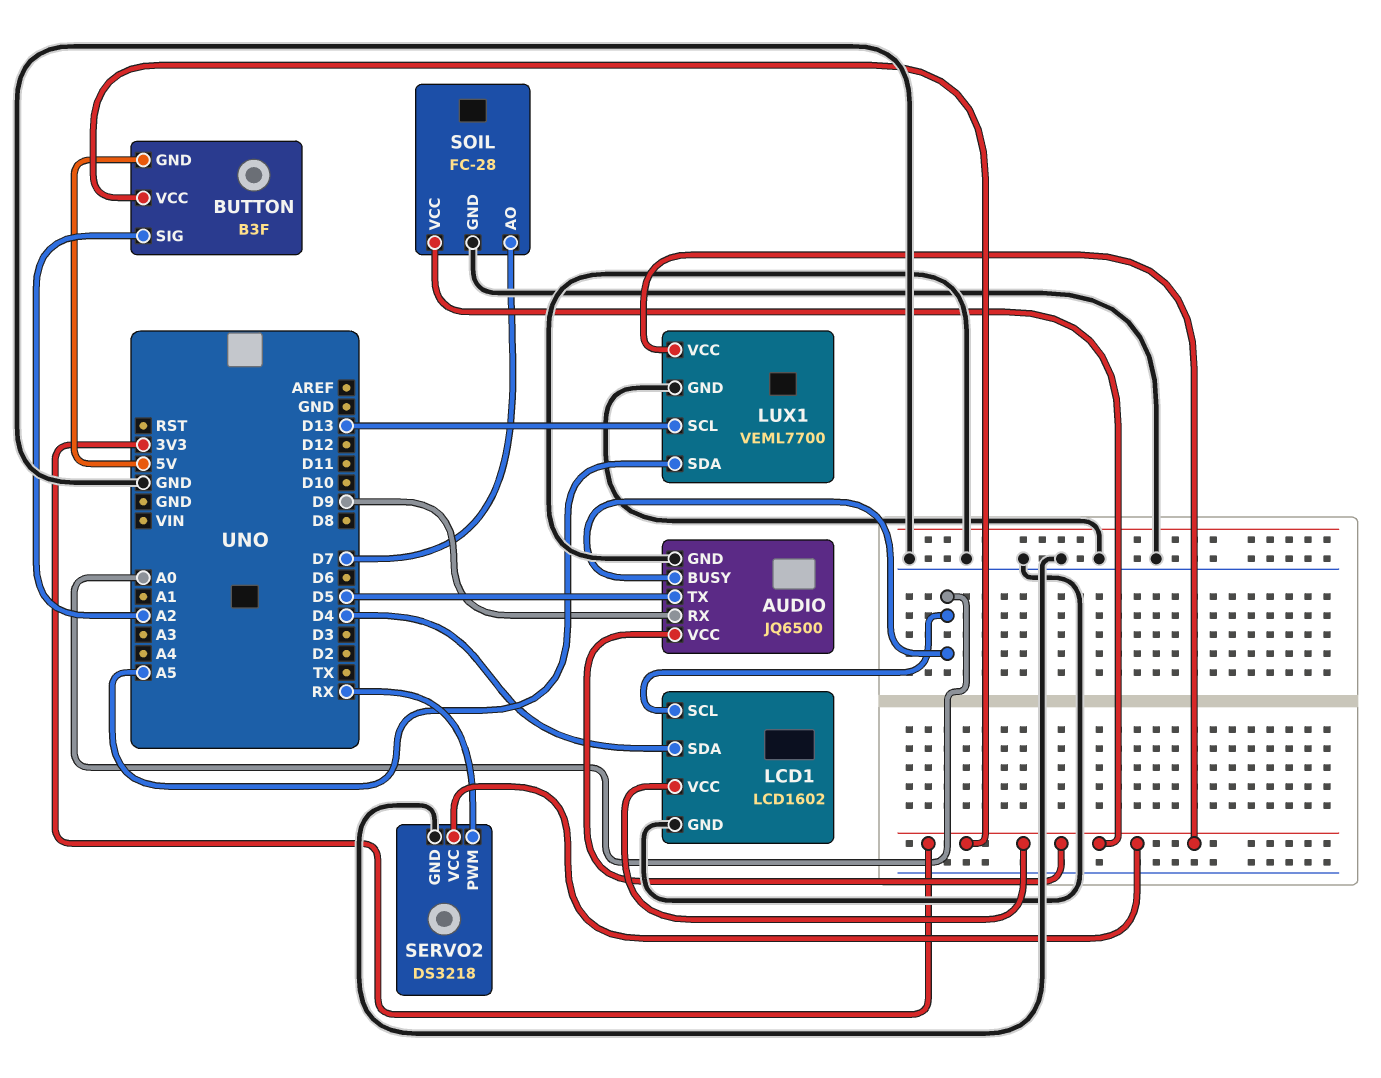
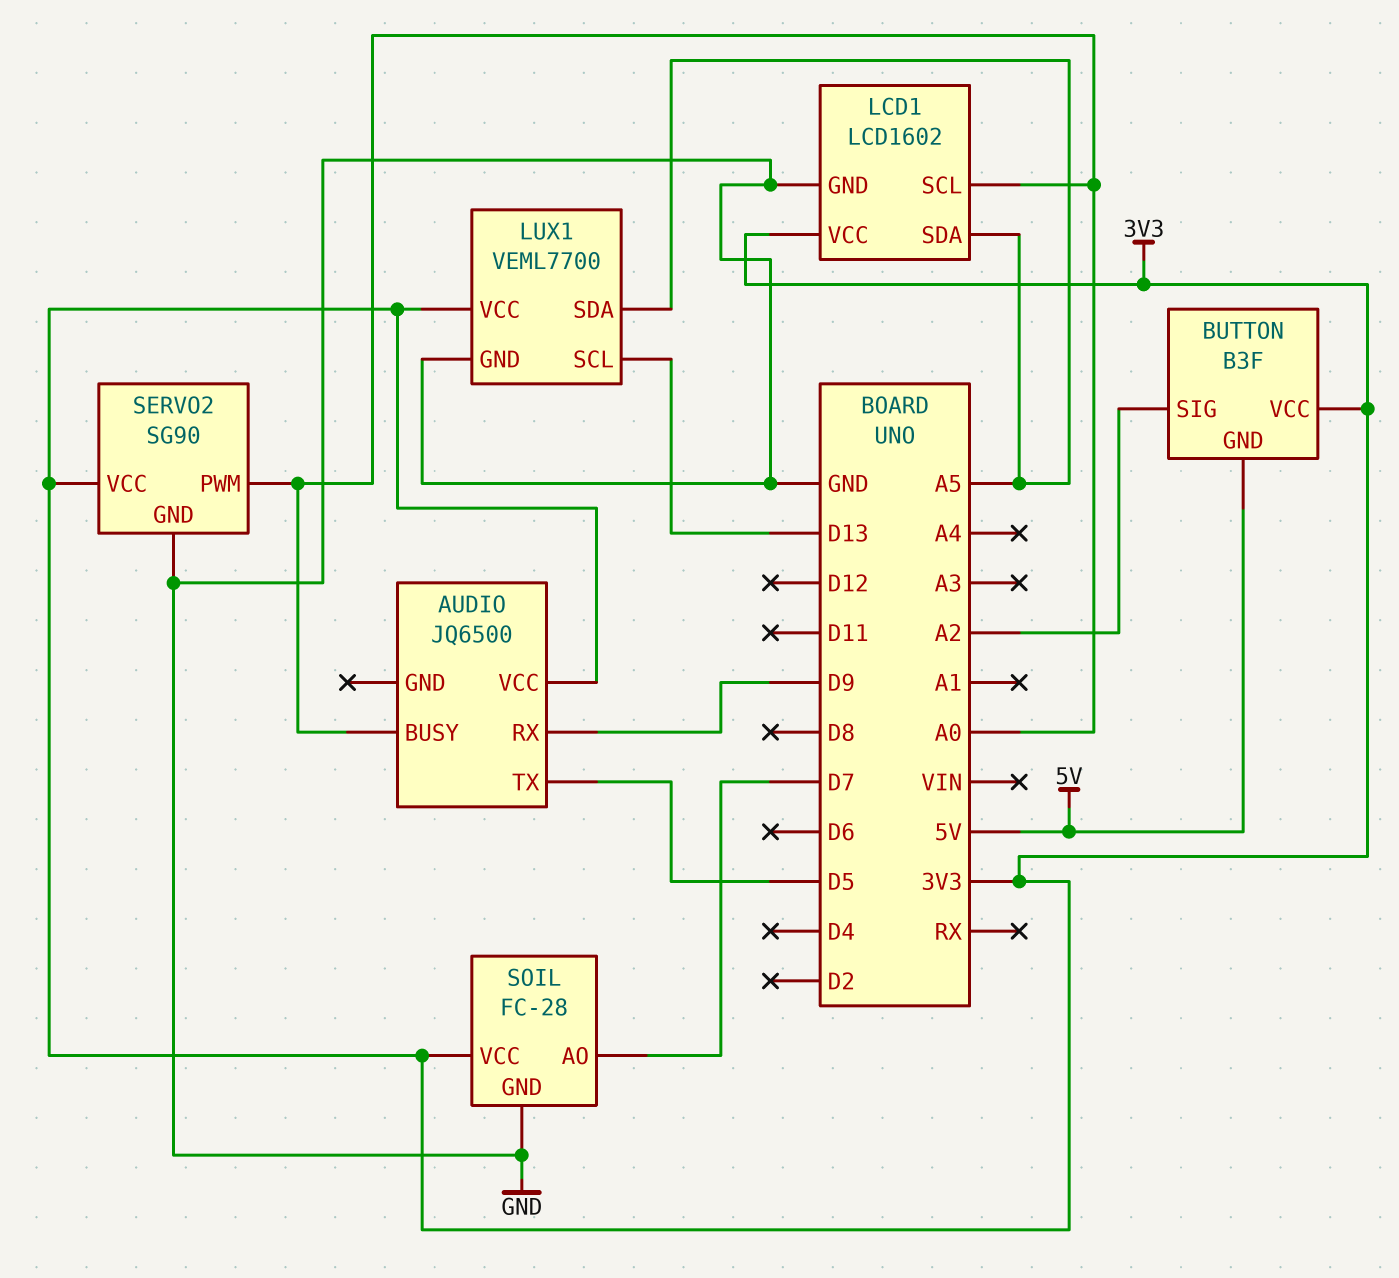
AUDIO pin GND: GND -> none
LCD1 pin SDA: D4 -> A5
SERVO2: DS3218 -> SG90
SERVO2 pin PWM: RX -> A0

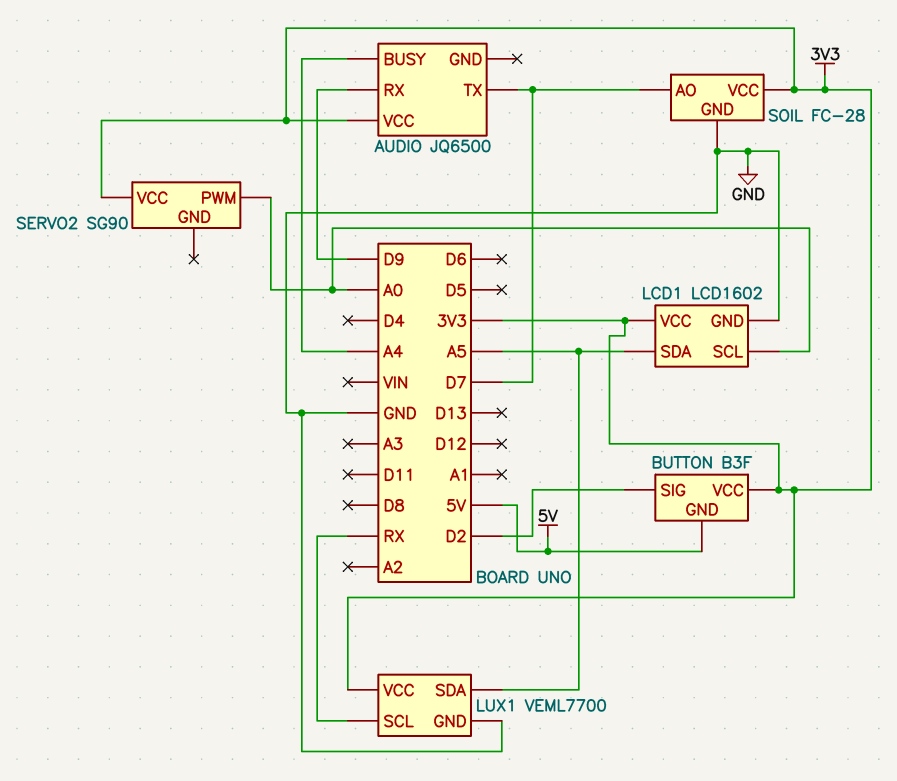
AUDIO pin BUSY: A0 -> A4
AUDIO pin TX: D5 -> D7
BUTTON pin SIG: A2 -> D2
LUX1 pin SCL: D13 -> RX
SERVO2 pin GND: GND -> none

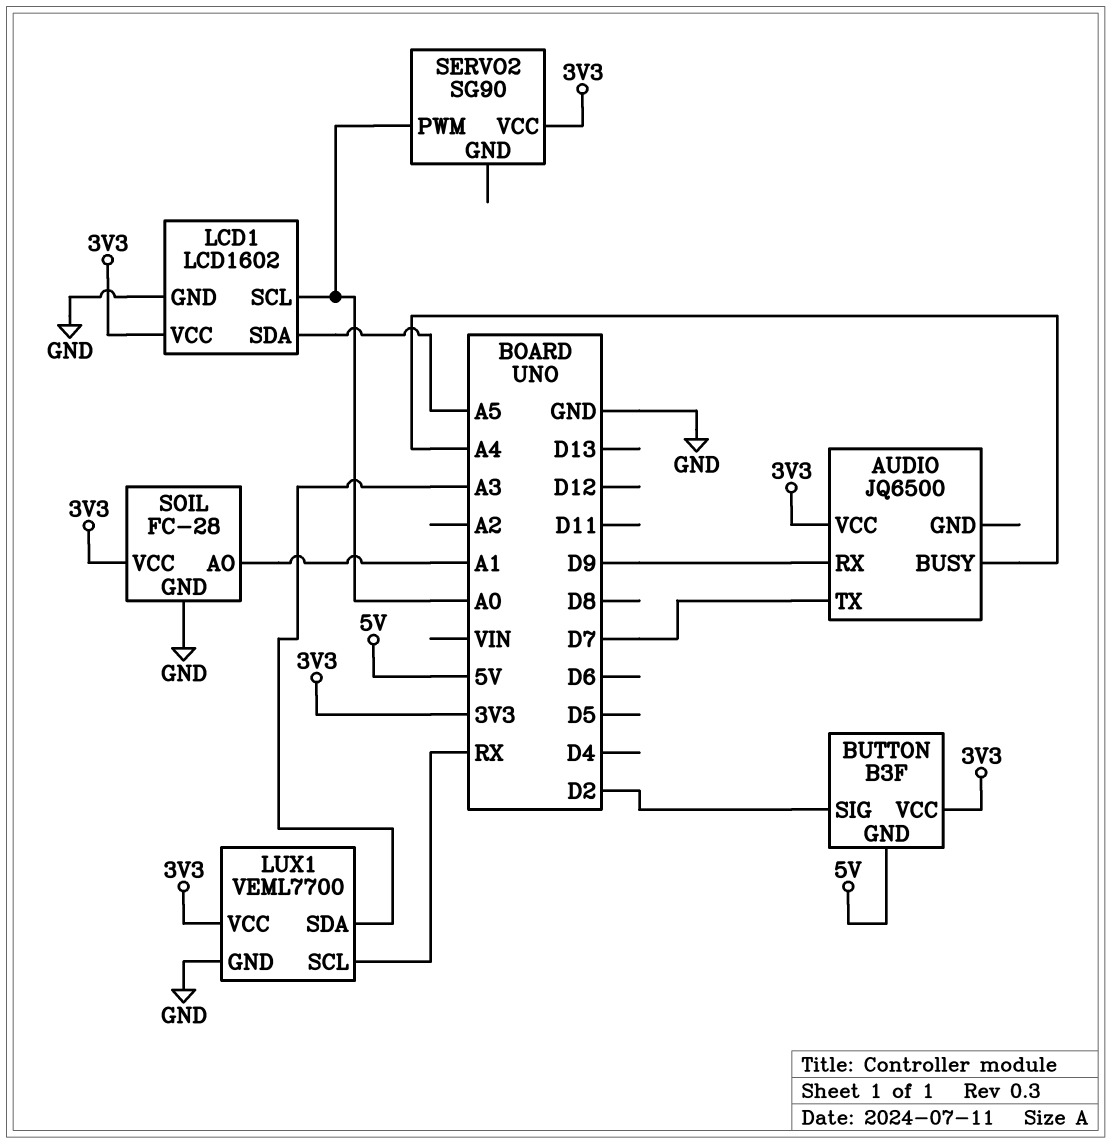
LUX1 pin SDA: A5 -> A3
SOIL pin AO: D7 -> A1

